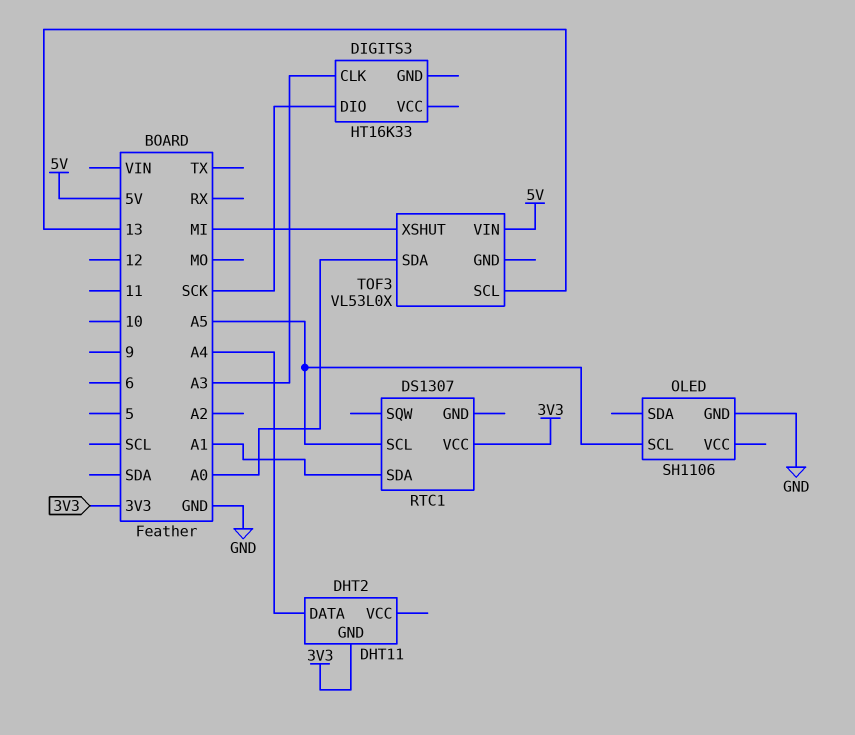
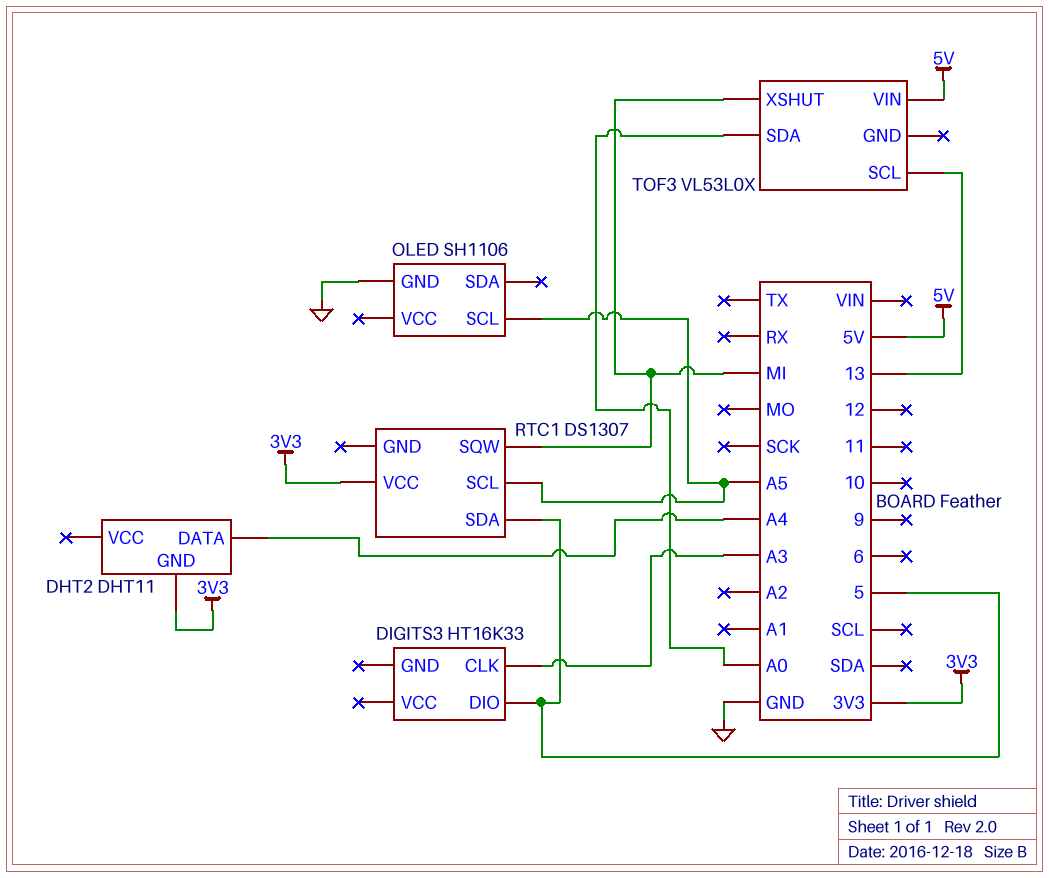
DIGITS3 pin DIO: SCK -> 5
RTC1 pin SDA: A1 -> 5
RTC1 pin SQW: none -> MI

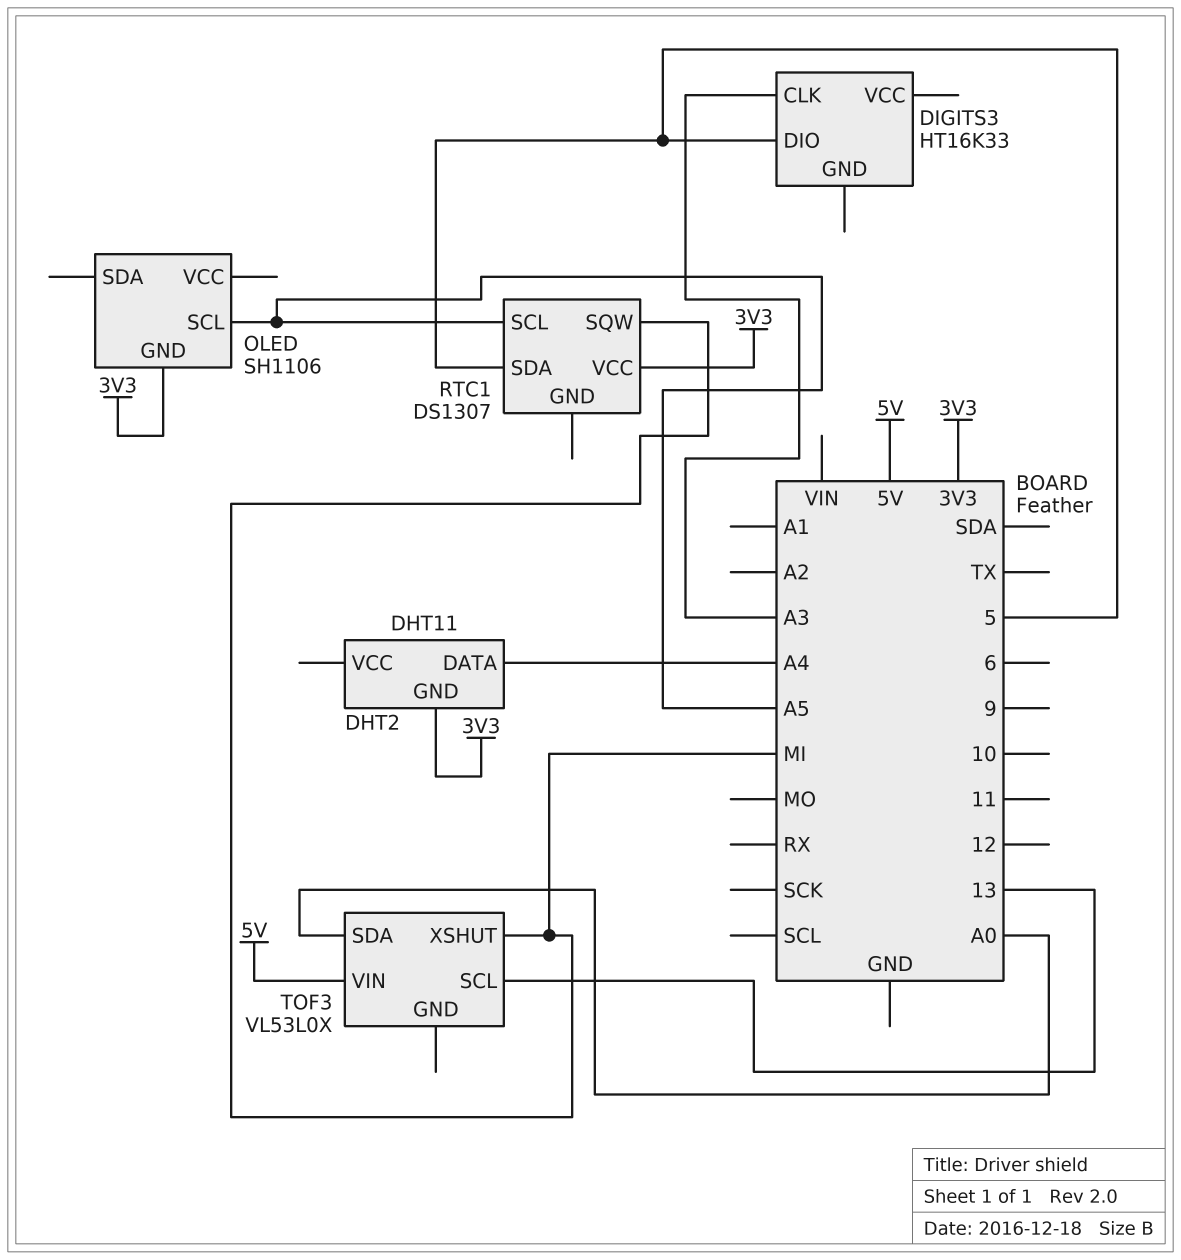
OLED pin GND: GND -> 3V3

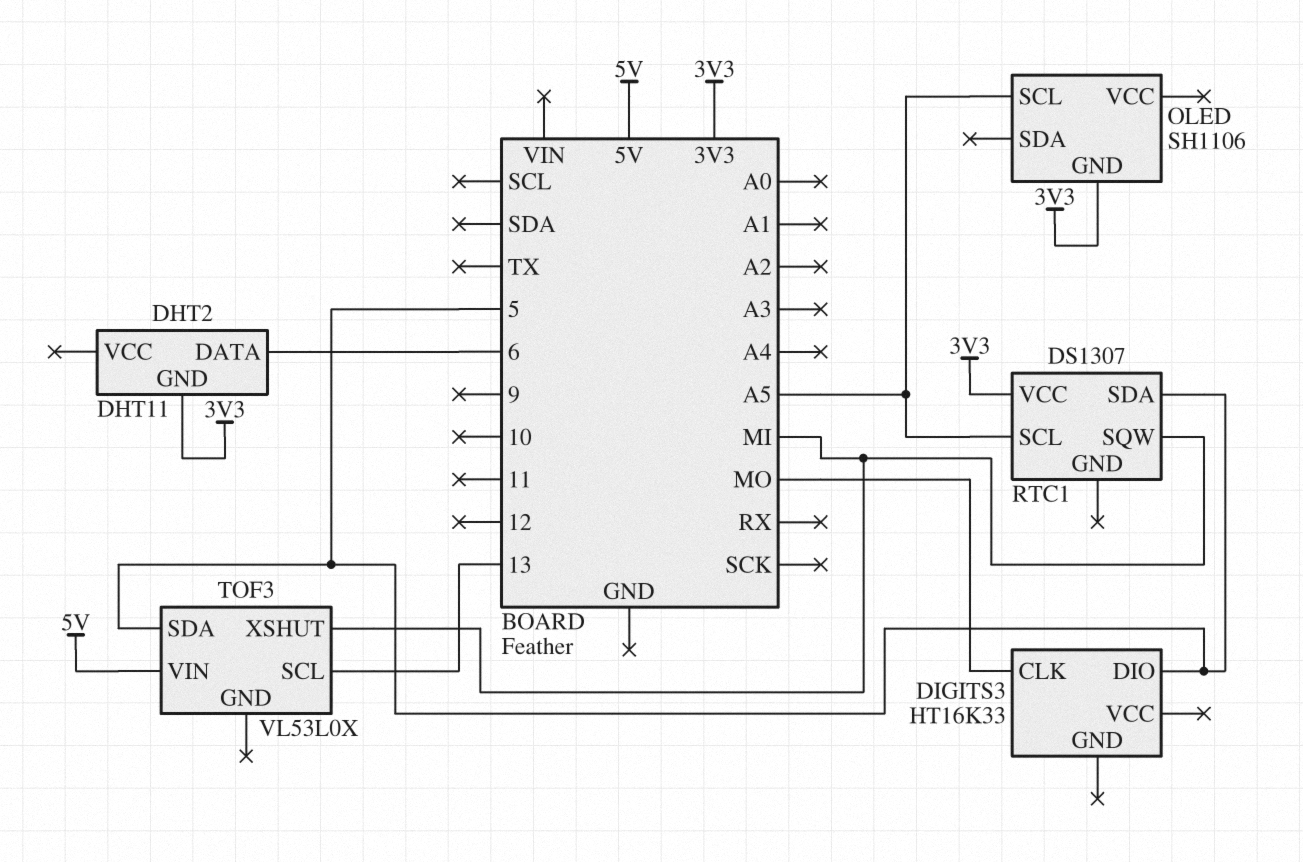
DHT2 pin DATA: A4 -> 6
DIGITS3 pin CLK: A3 -> MO
TOF3 pin SDA: A0 -> 5

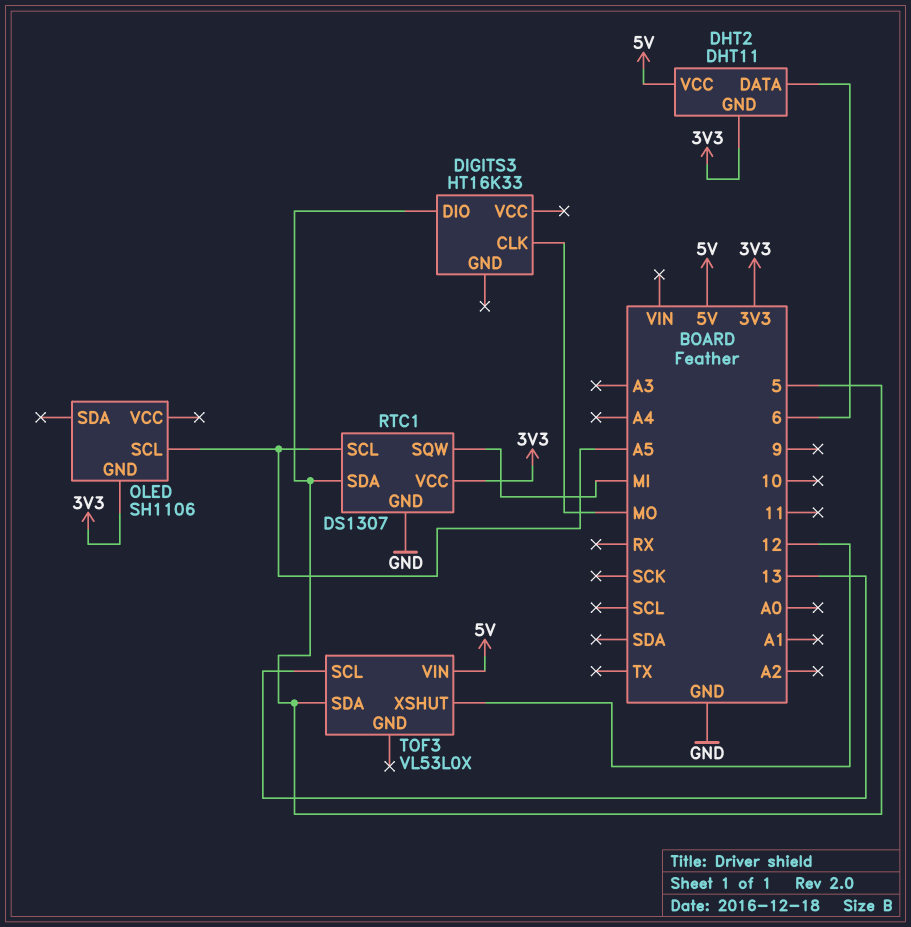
DHT2 pin VCC: none -> 5V
RTC1 pin GND: none -> GND
TOF3 pin XSHUT: MI -> 12

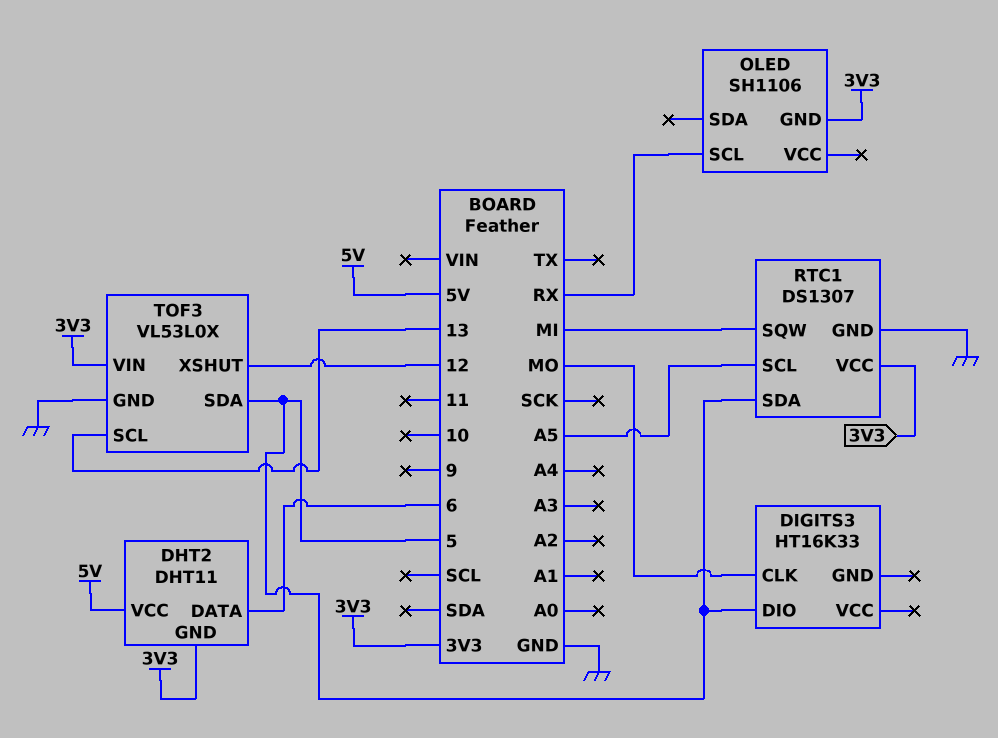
OLED pin SCL: A5 -> RX
TOF3 pin GND: none -> GND
TOF3 pin VIN: 5V -> 3V3

